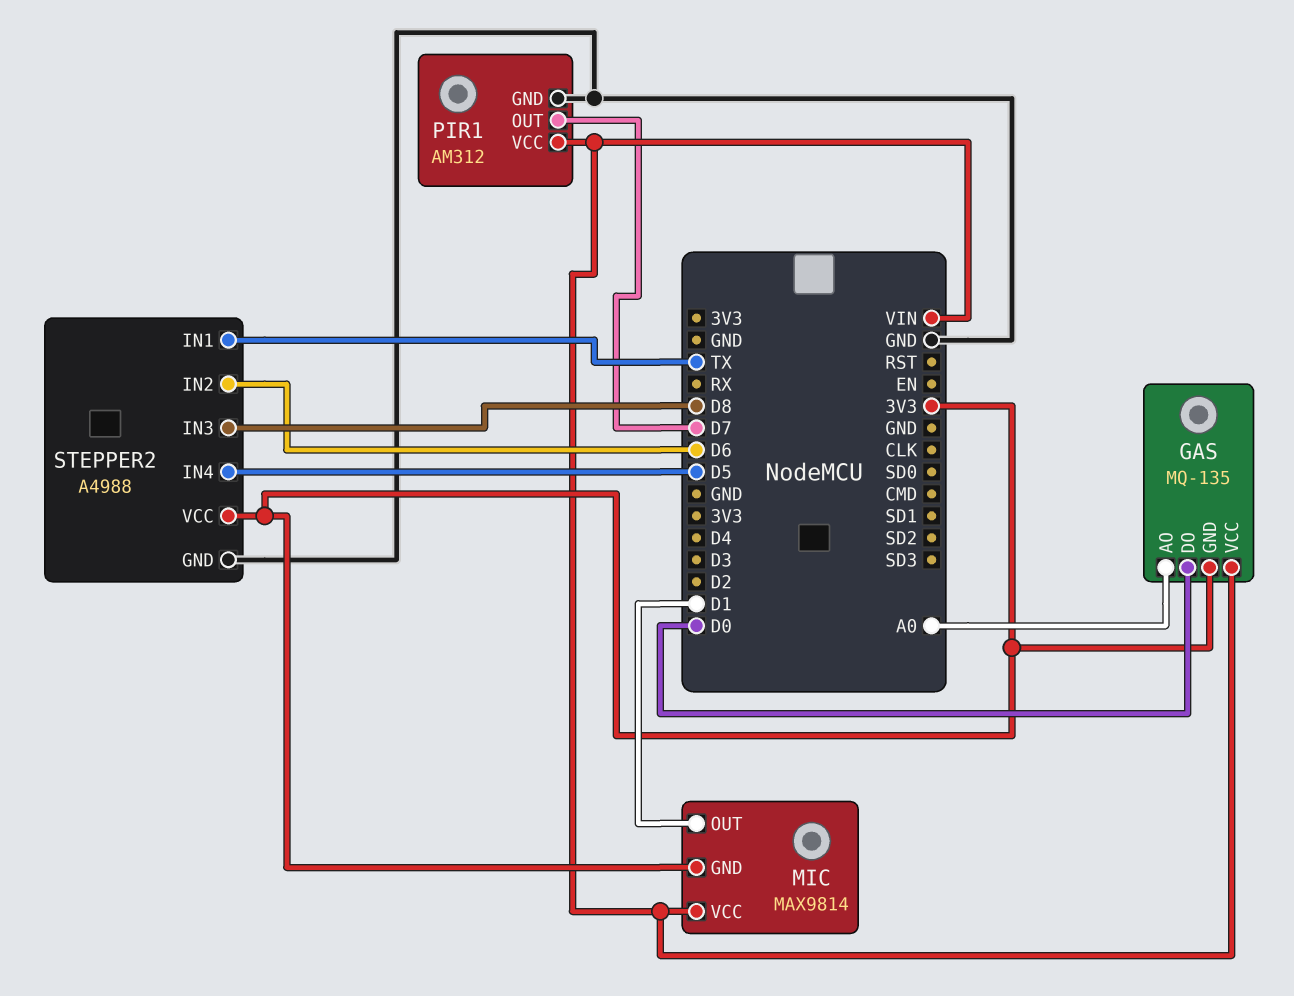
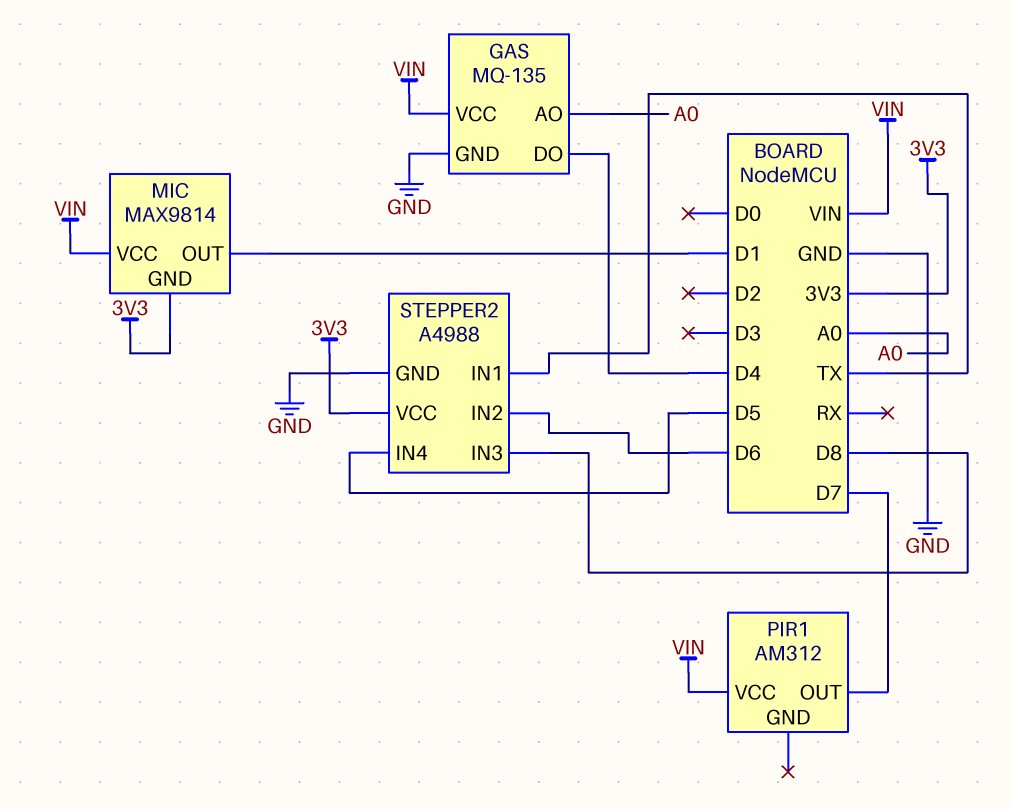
GAS pin DO: D0 -> D4
GAS pin GND: 3V3 -> GND
PIR1 pin GND: GND -> none

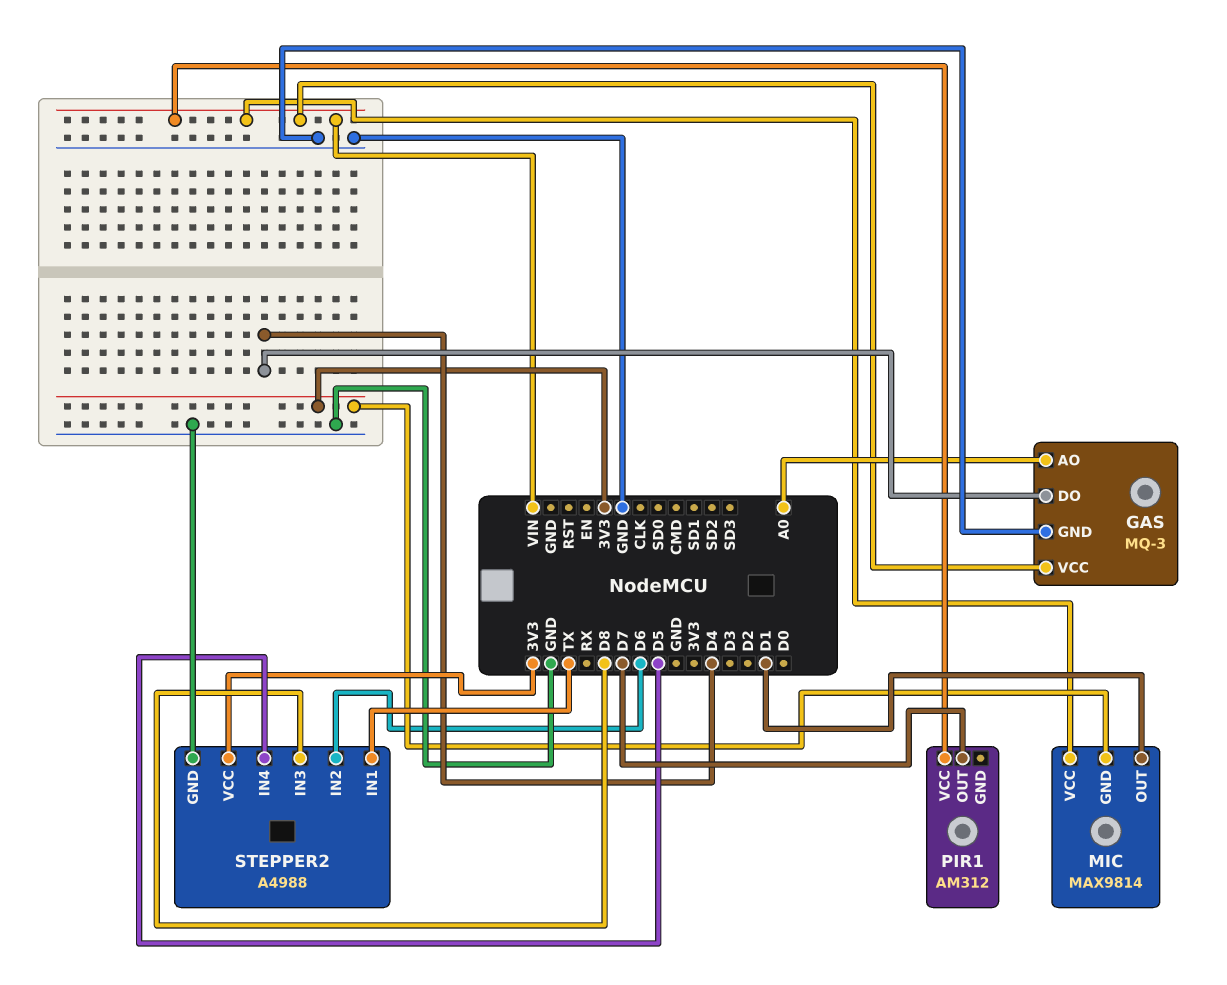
GAS: MQ-135 -> MQ-3

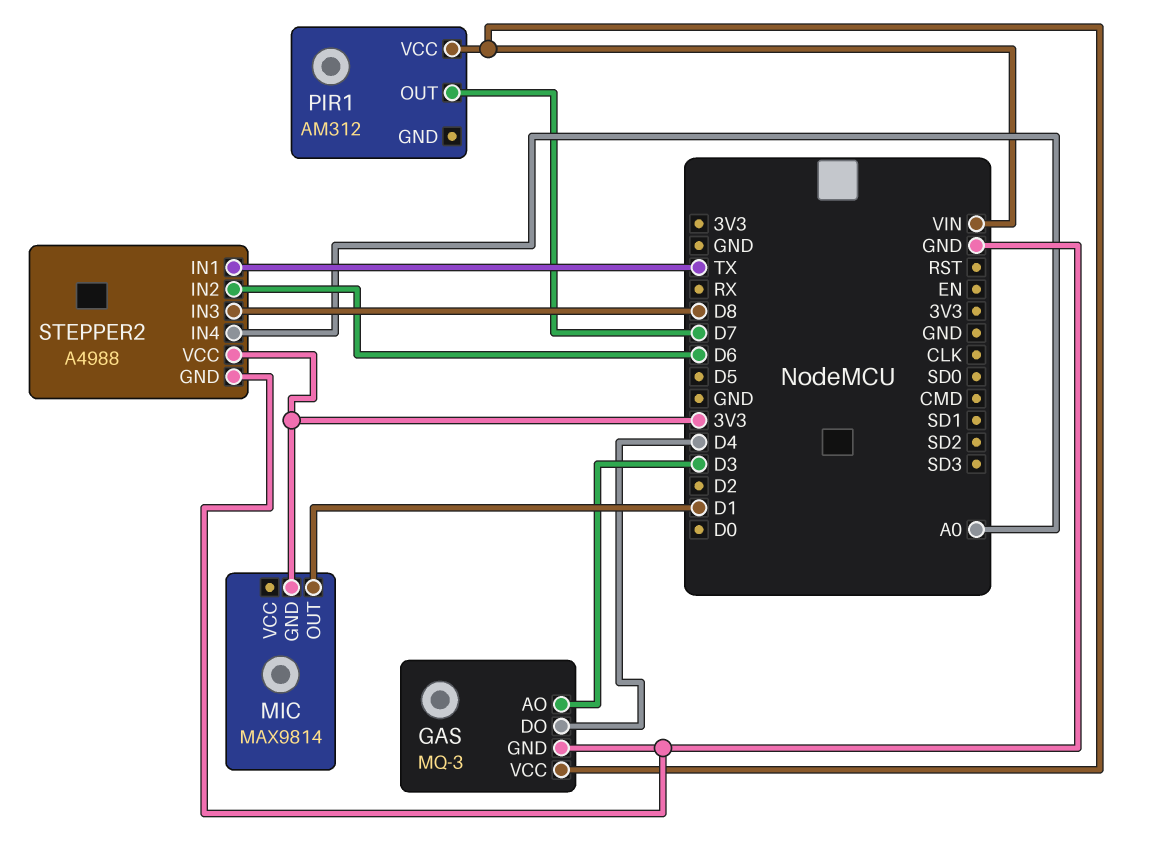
GAS pin AO: A0 -> D3
MIC pin VCC: VIN -> none
STEPPER2 pin IN4: D5 -> A0

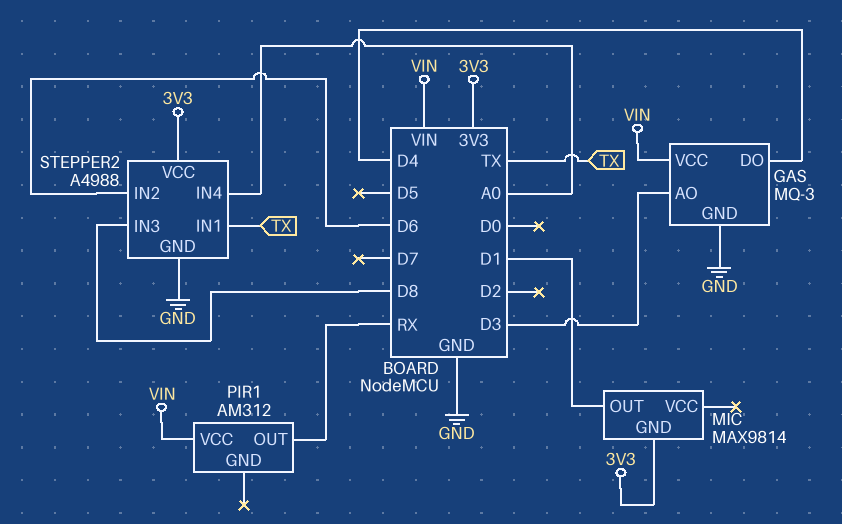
PIR1 pin OUT: D7 -> RX

